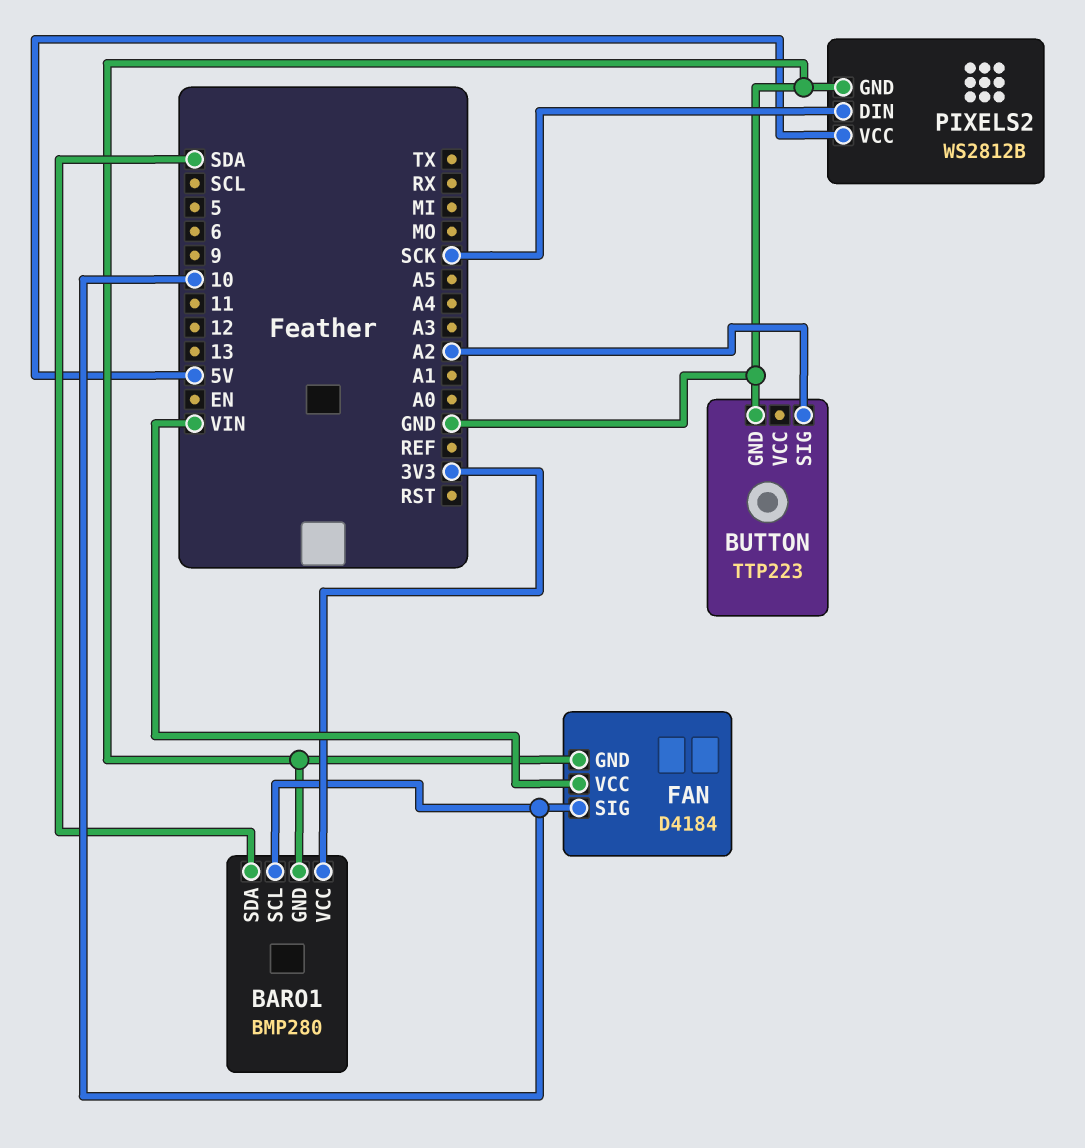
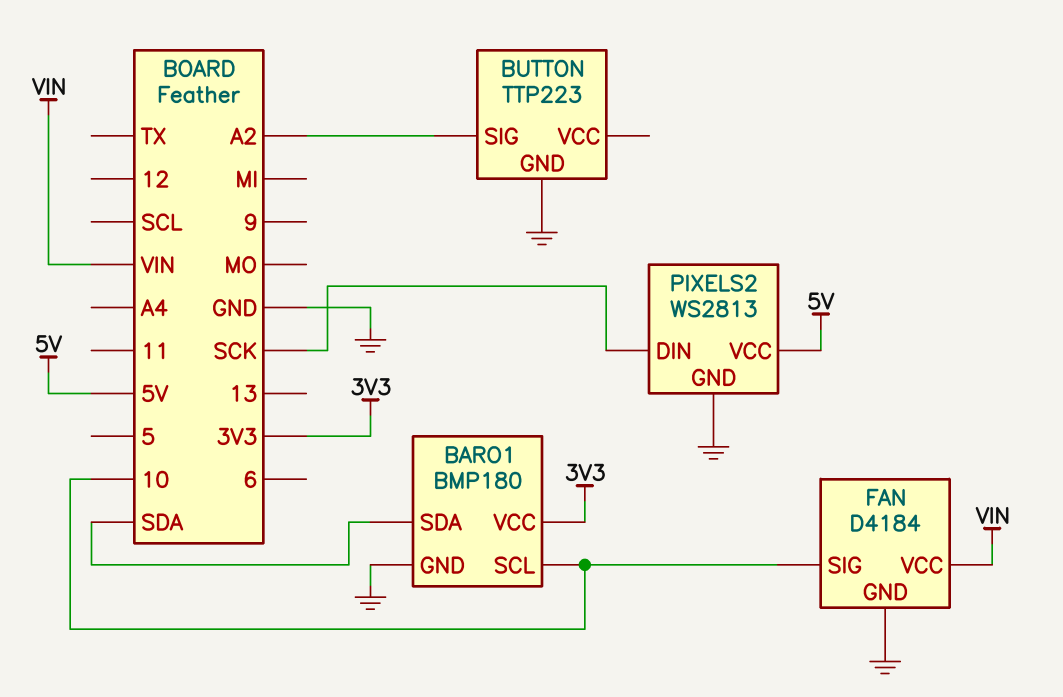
BARO1: BMP280 -> BMP180
PIXELS2: WS2812B -> WS2813

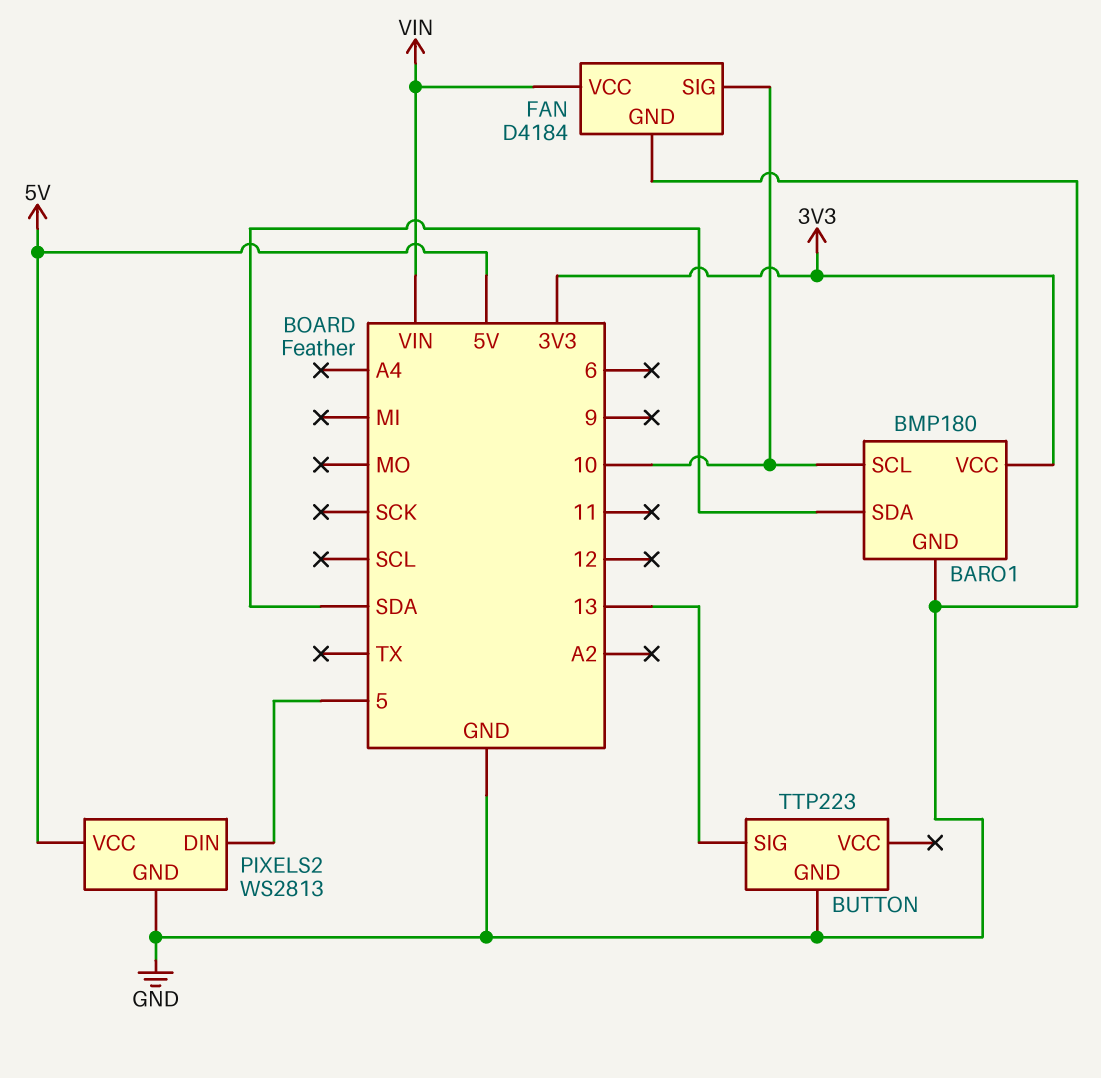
BUTTON pin SIG: A2 -> 13
PIXELS2 pin DIN: SCK -> 5

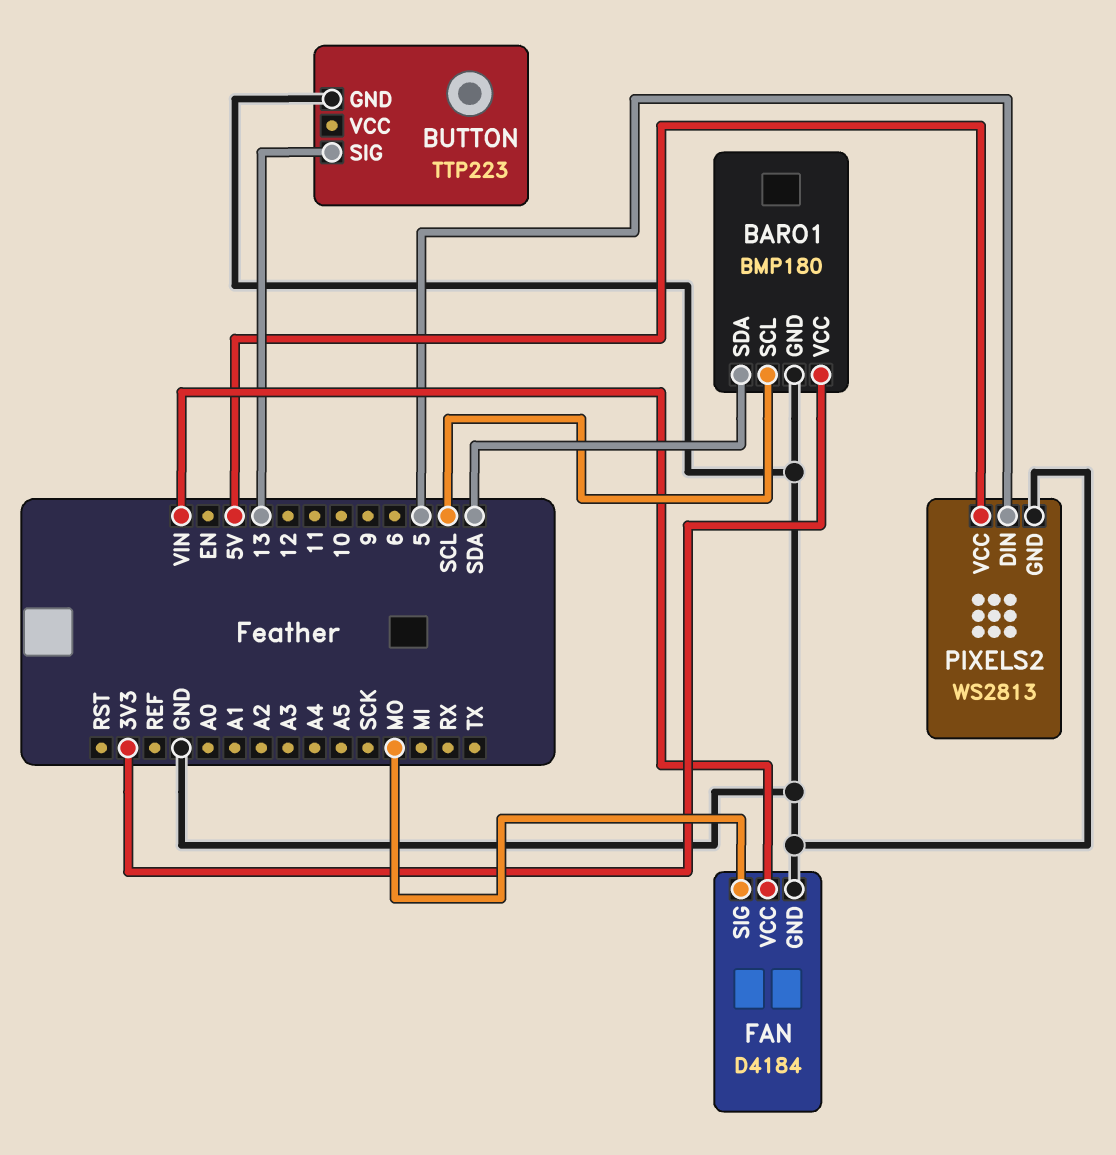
BARO1 pin SCL: 10 -> SCL
FAN pin SIG: 10 -> MO

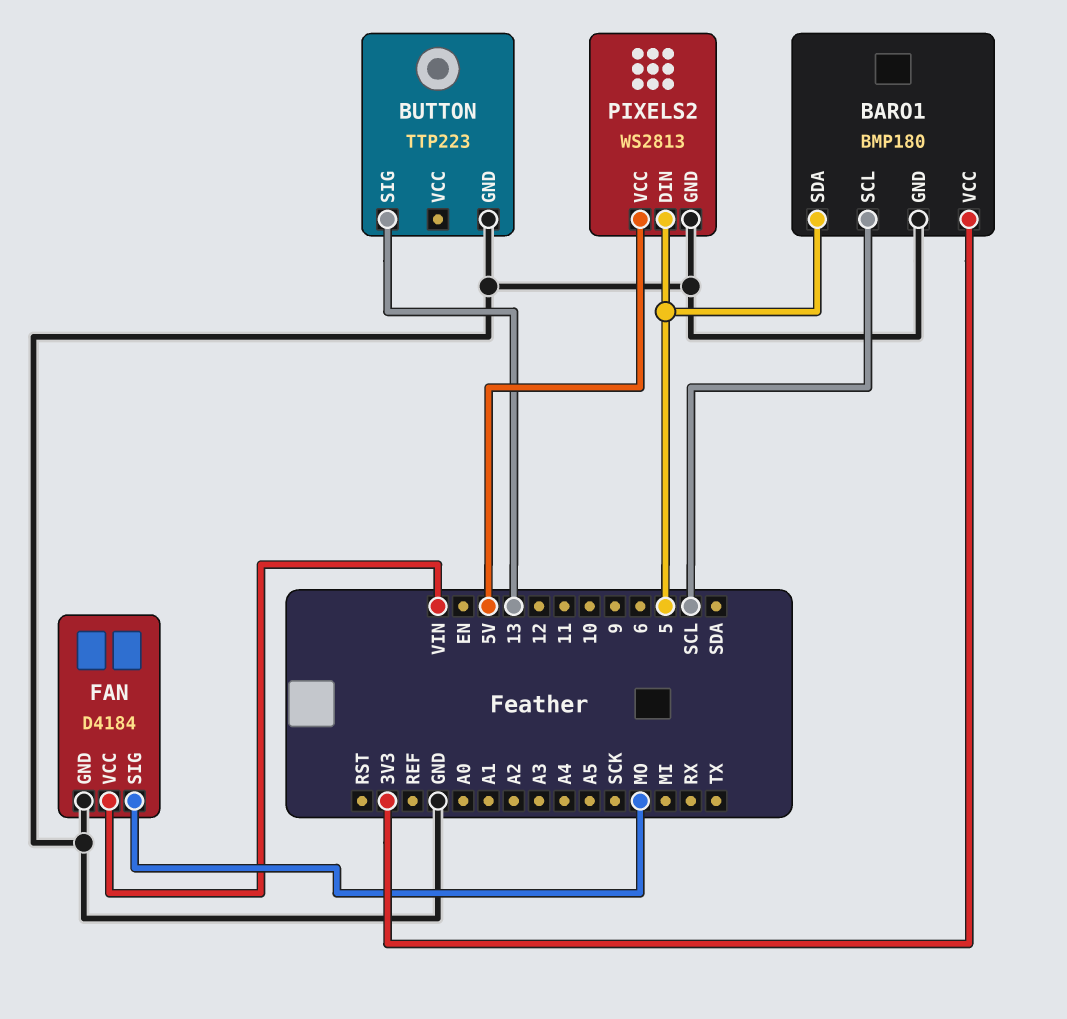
BARO1 pin SDA: SDA -> 5

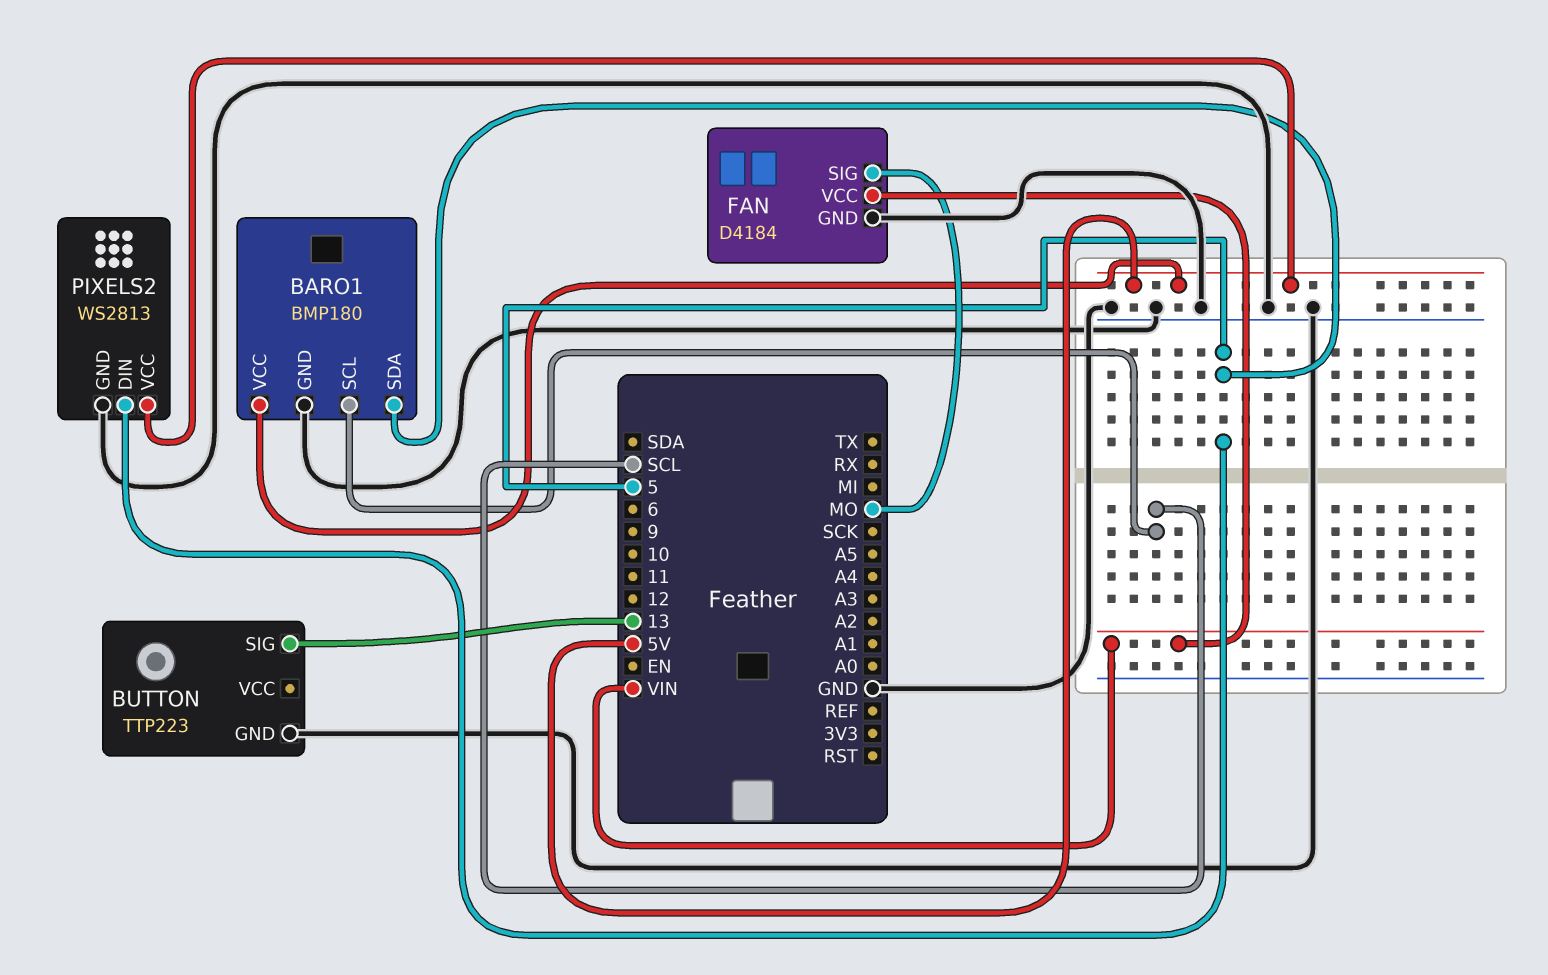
BARO1 pin VCC: 3V3 -> 5V

